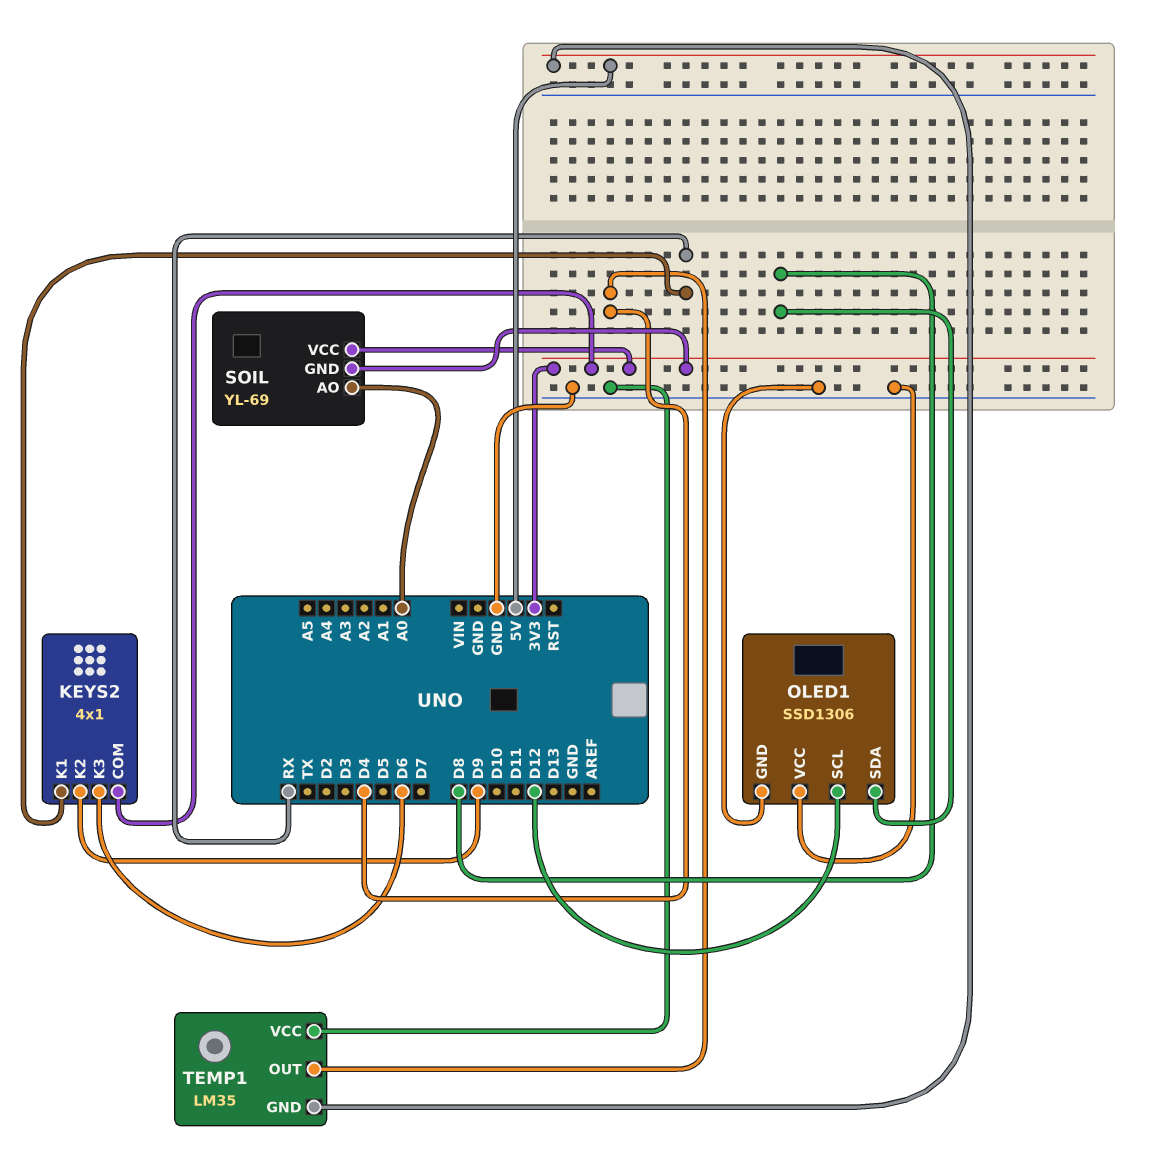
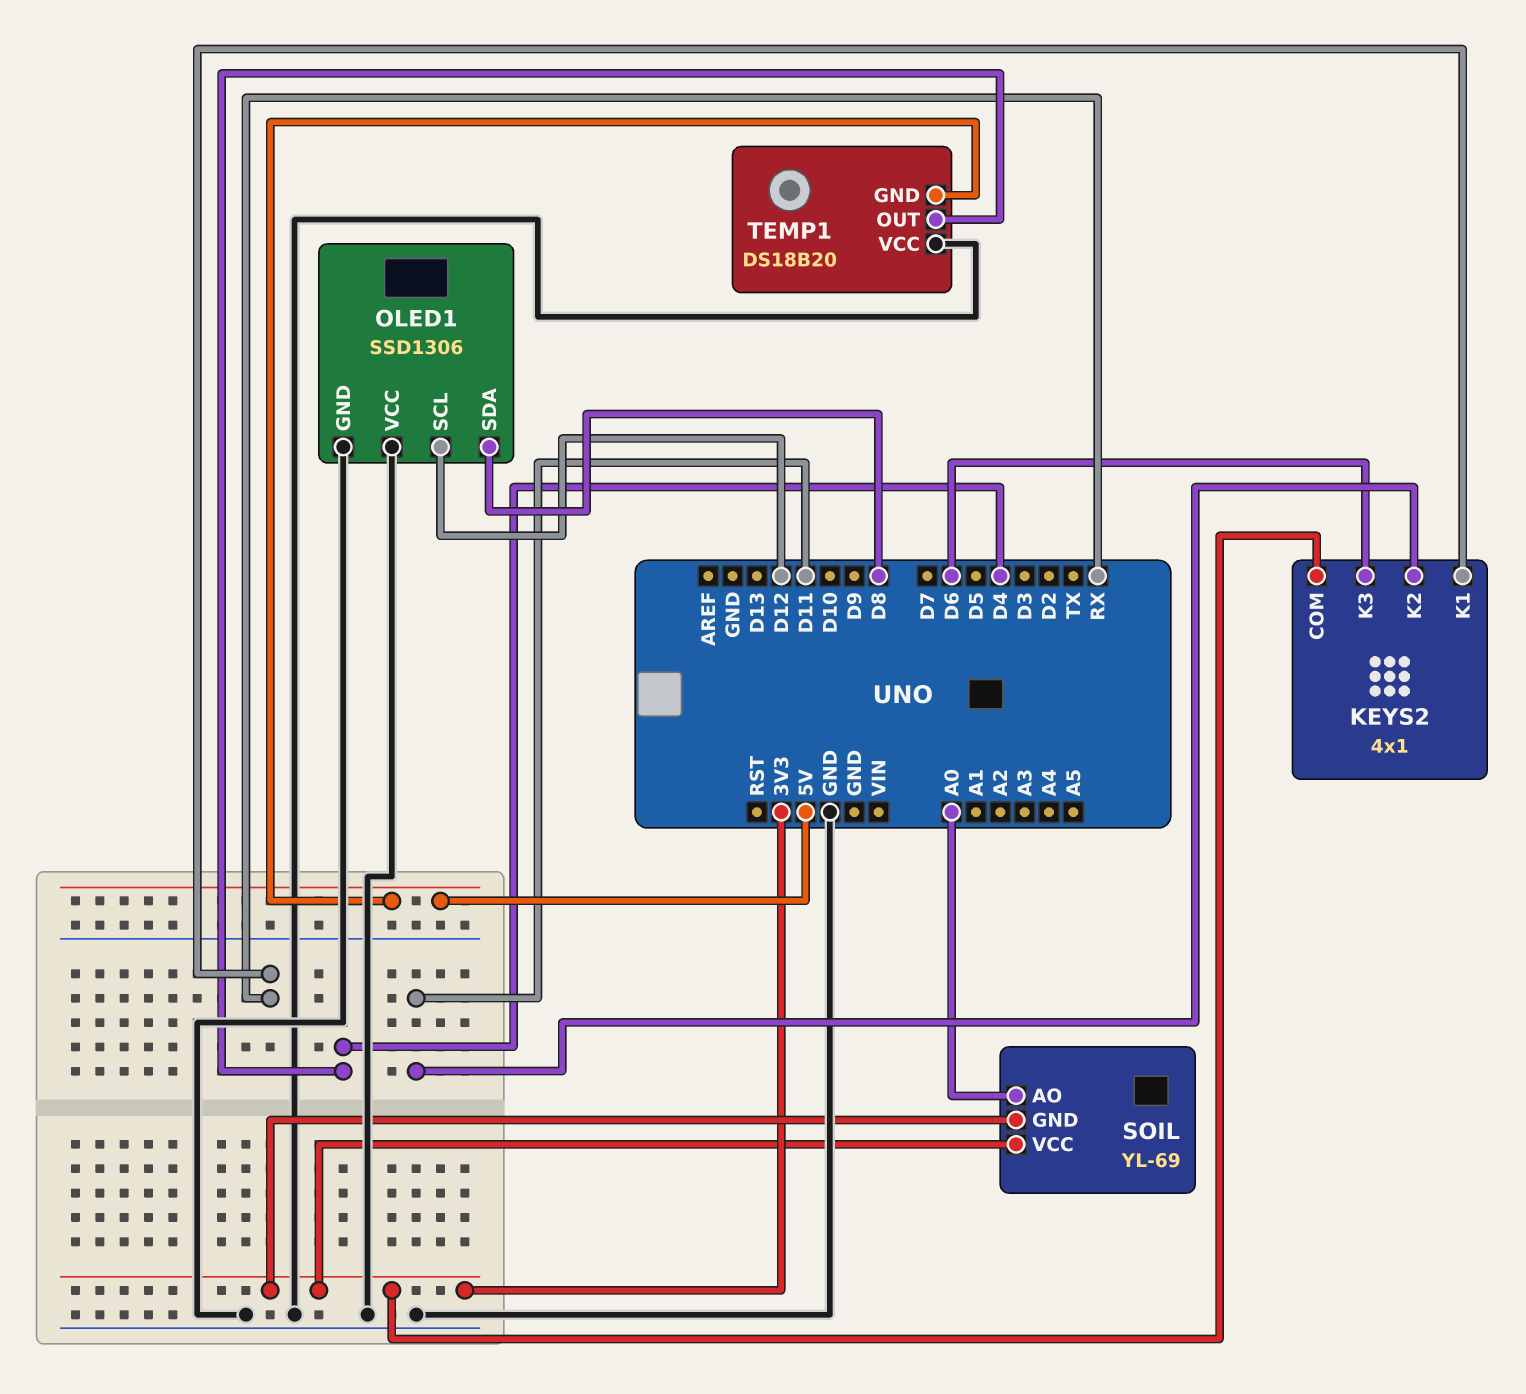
KEYS2 pin K2: D9 -> D11
TEMP1: LM35 -> DS18B20

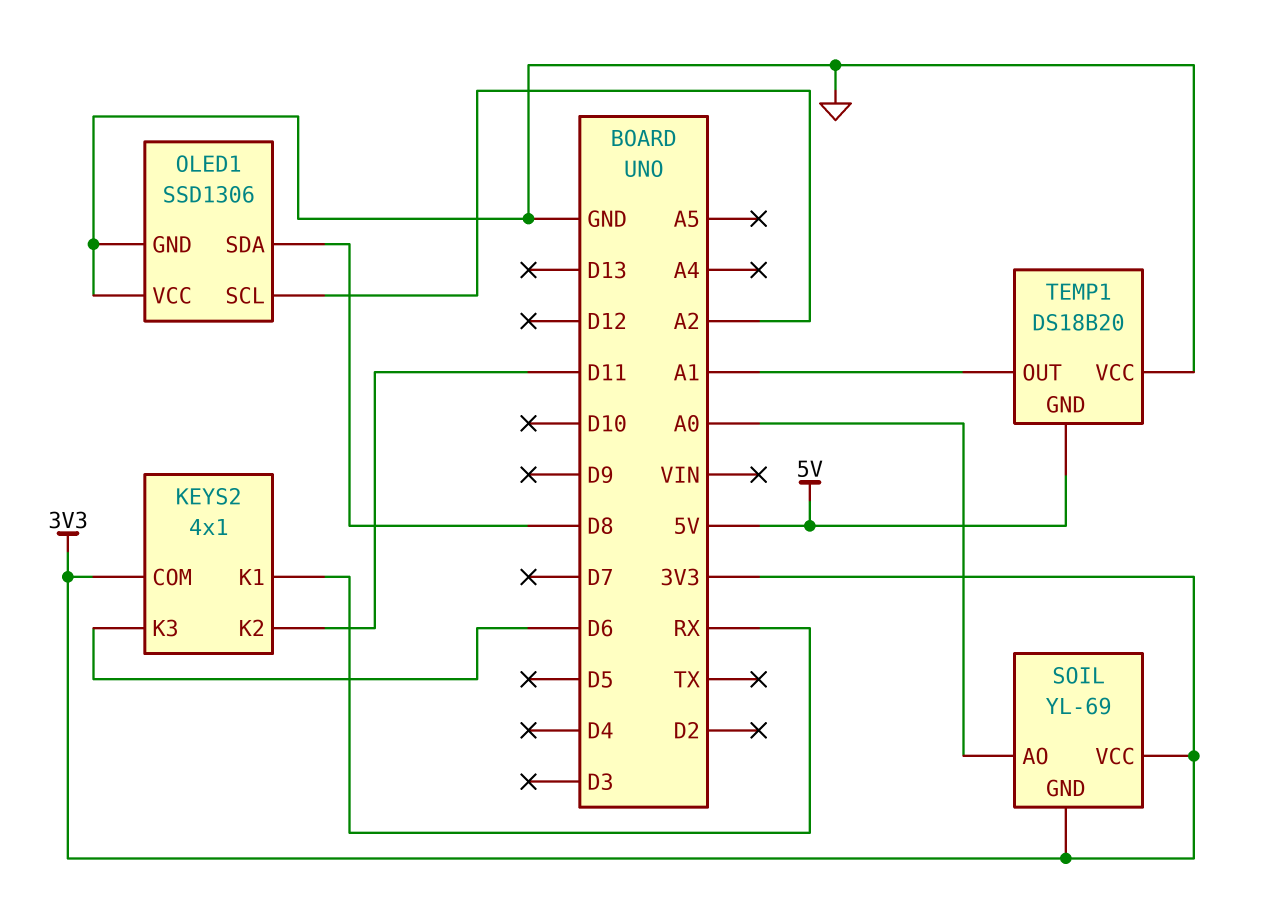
OLED1 pin SCL: D12 -> A2
TEMP1 pin OUT: D4 -> A1

